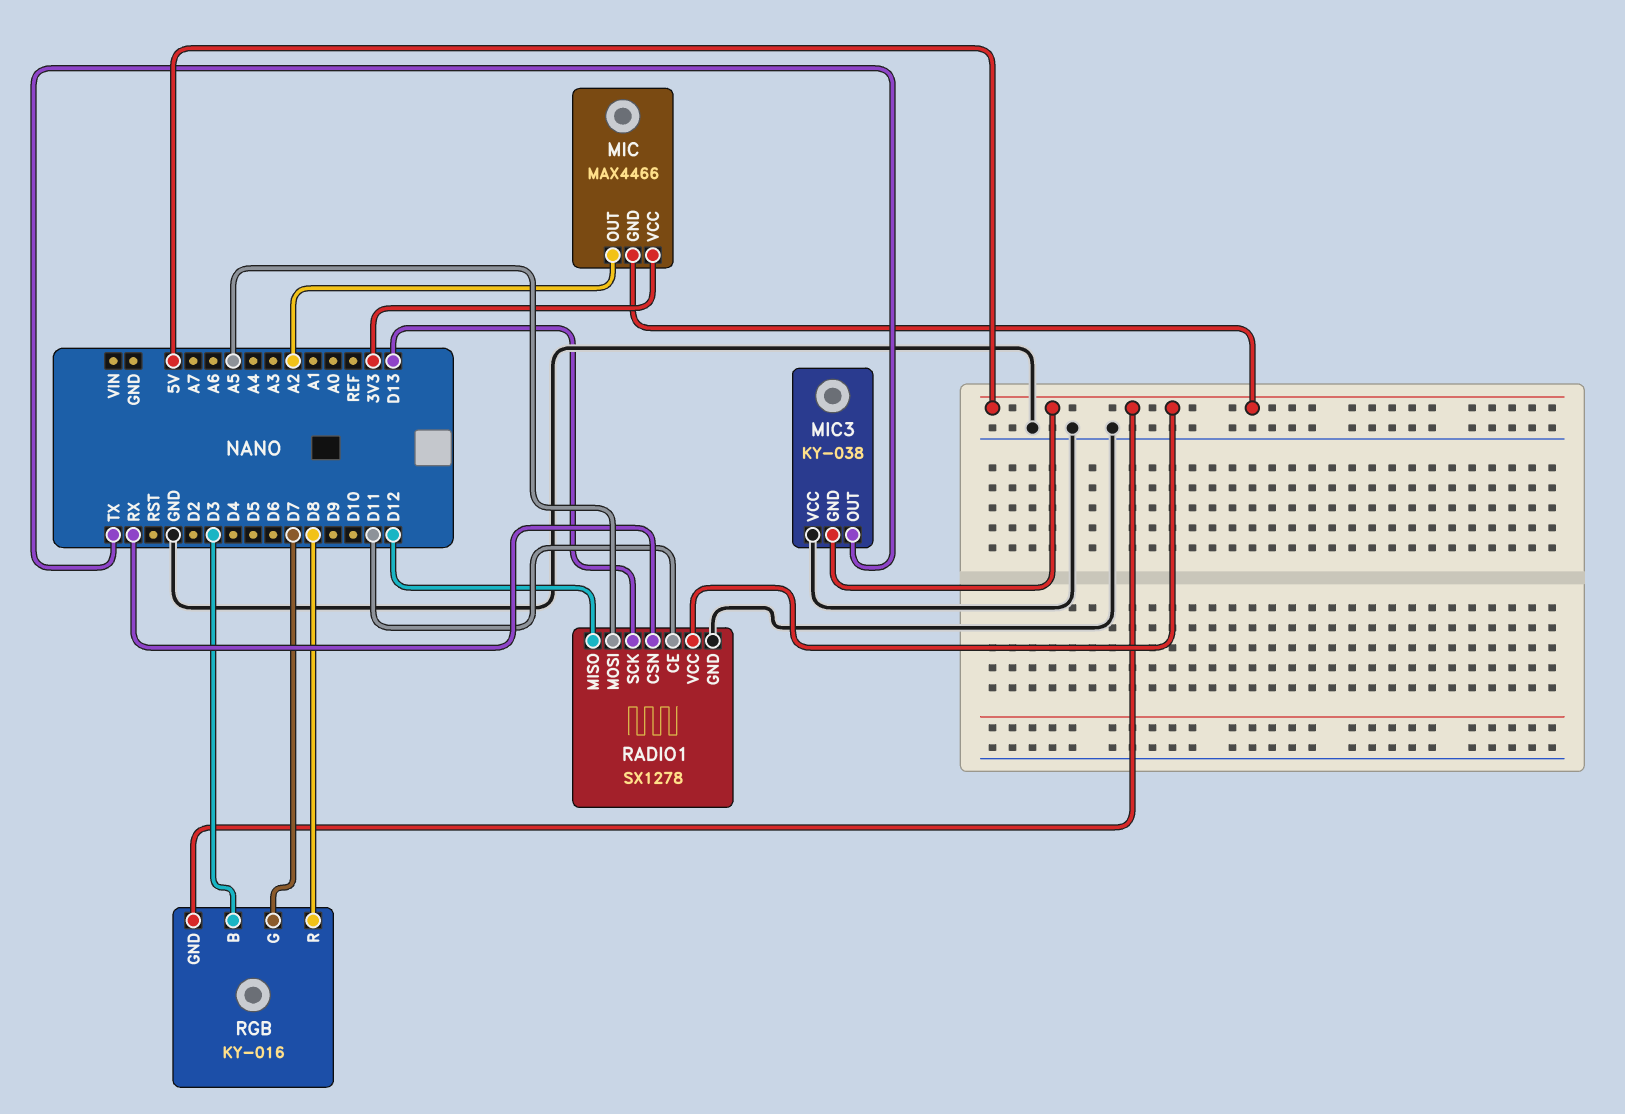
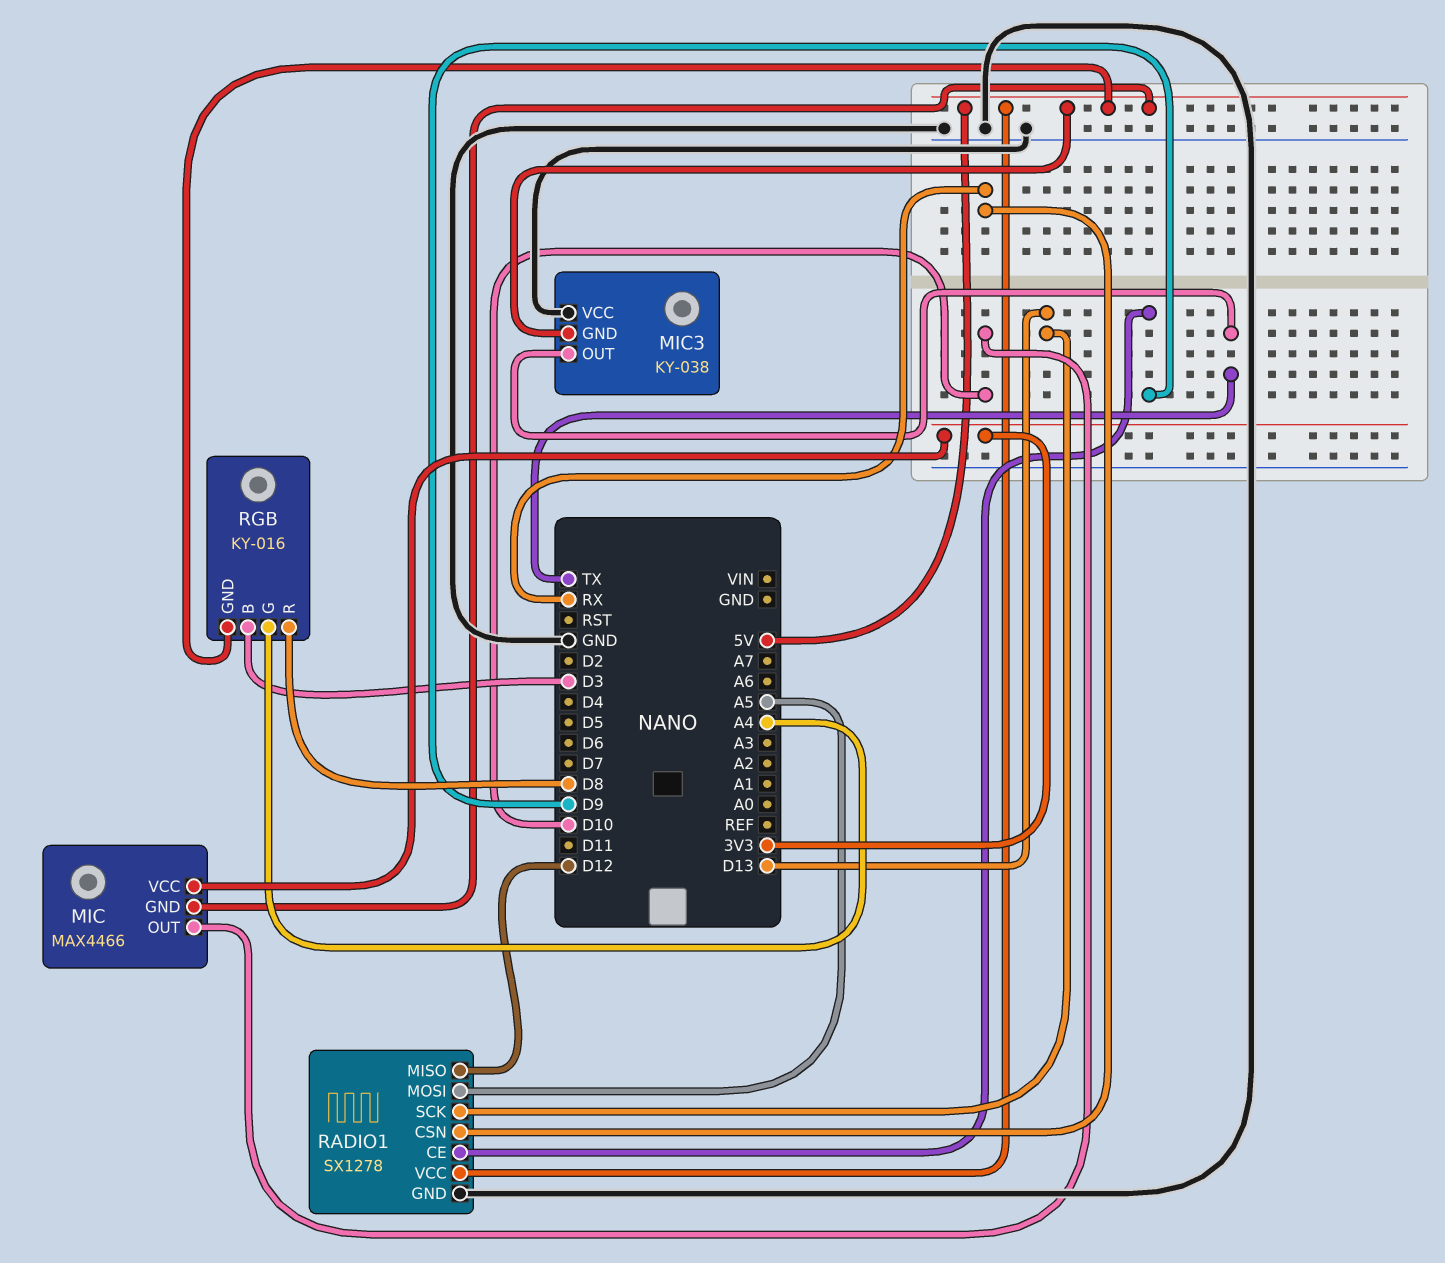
MIC pin OUT: A2 -> D10
RADIO1 pin CE: D11 -> D9
RGB pin G: D7 -> A4

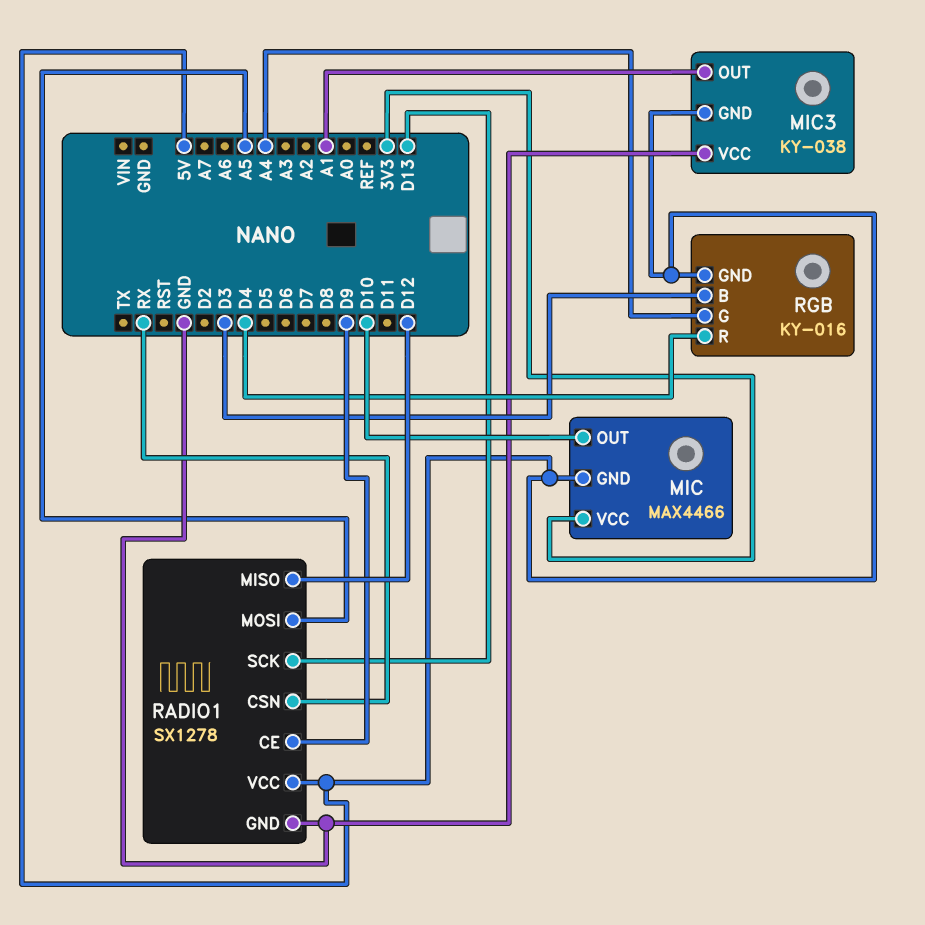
MIC3 pin OUT: TX -> A1
RGB pin R: D8 -> D4

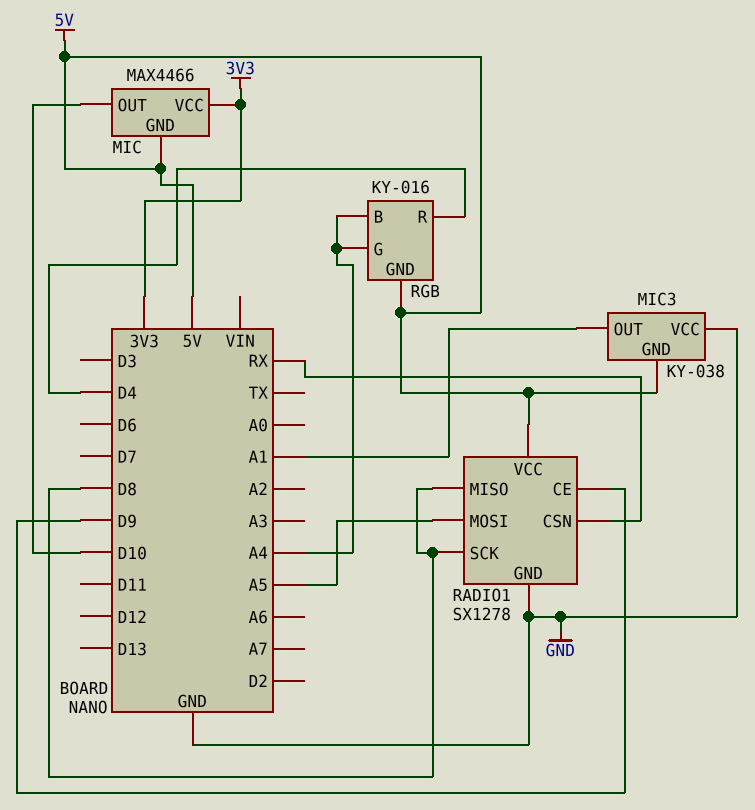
RADIO1 pin MISO: D12 -> D8
RADIO1 pin SCK: D13 -> D8
RGB pin B: D3 -> A4

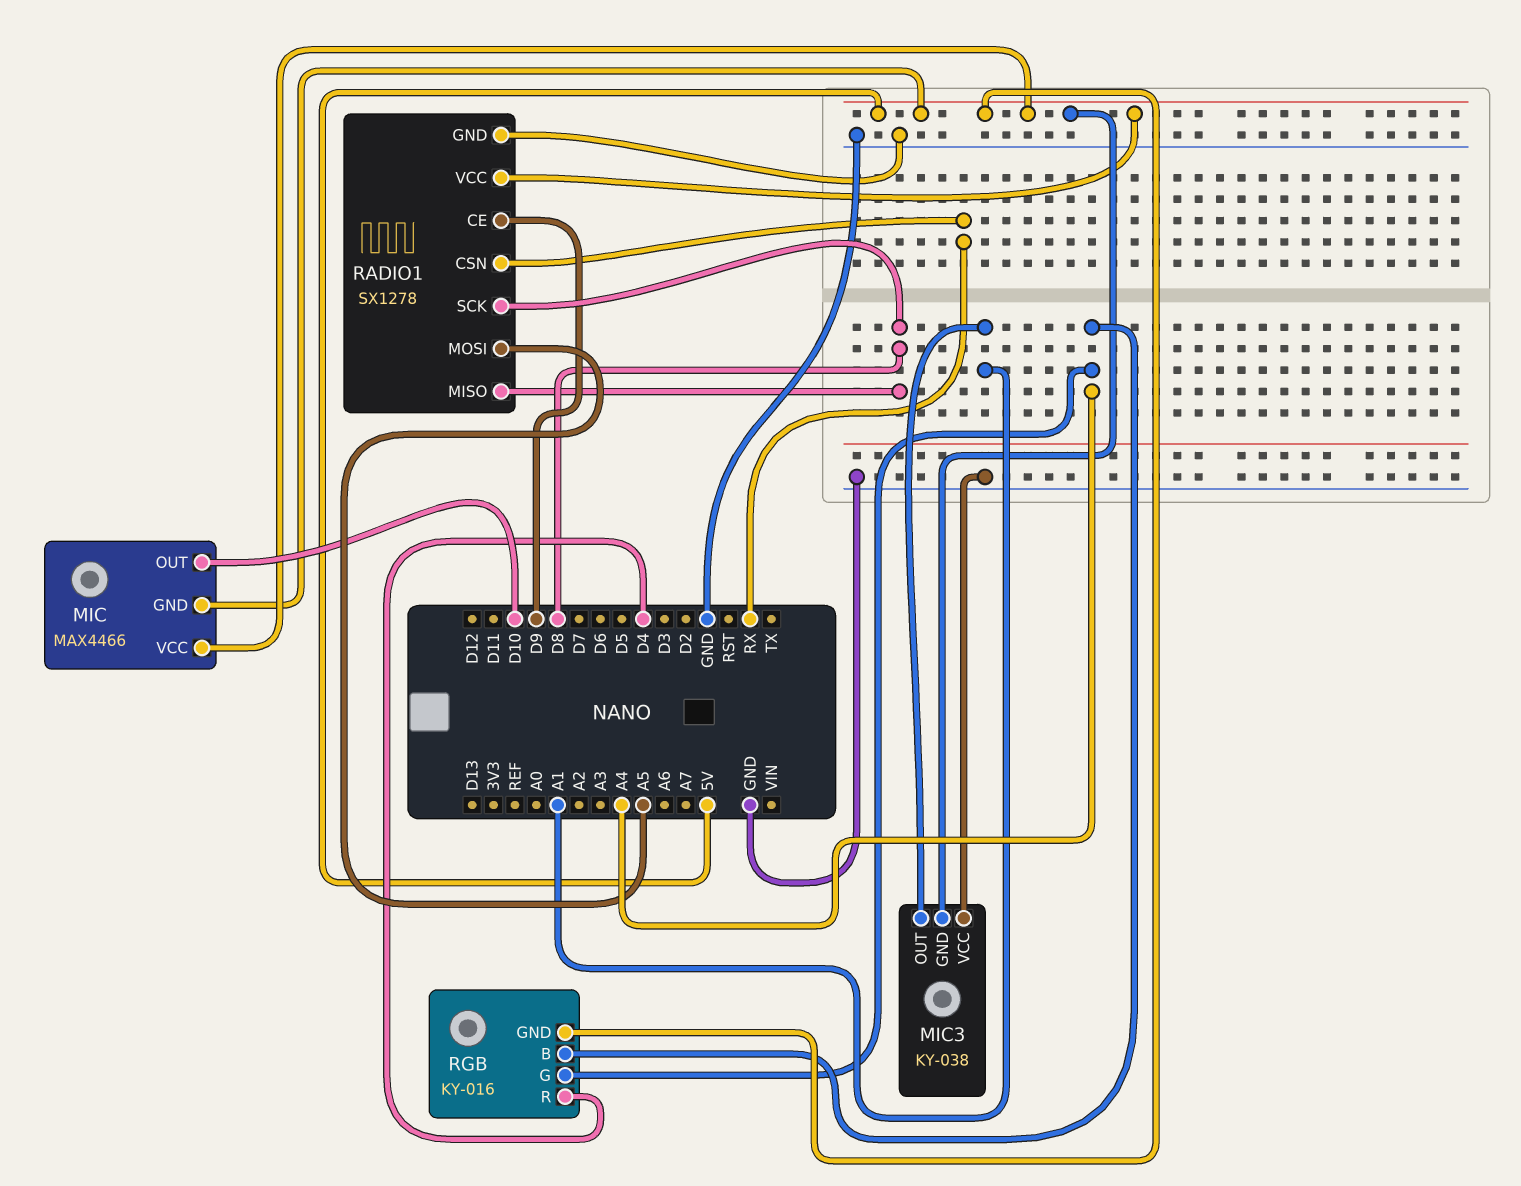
MIC pin VCC: 3V3 -> 5V

